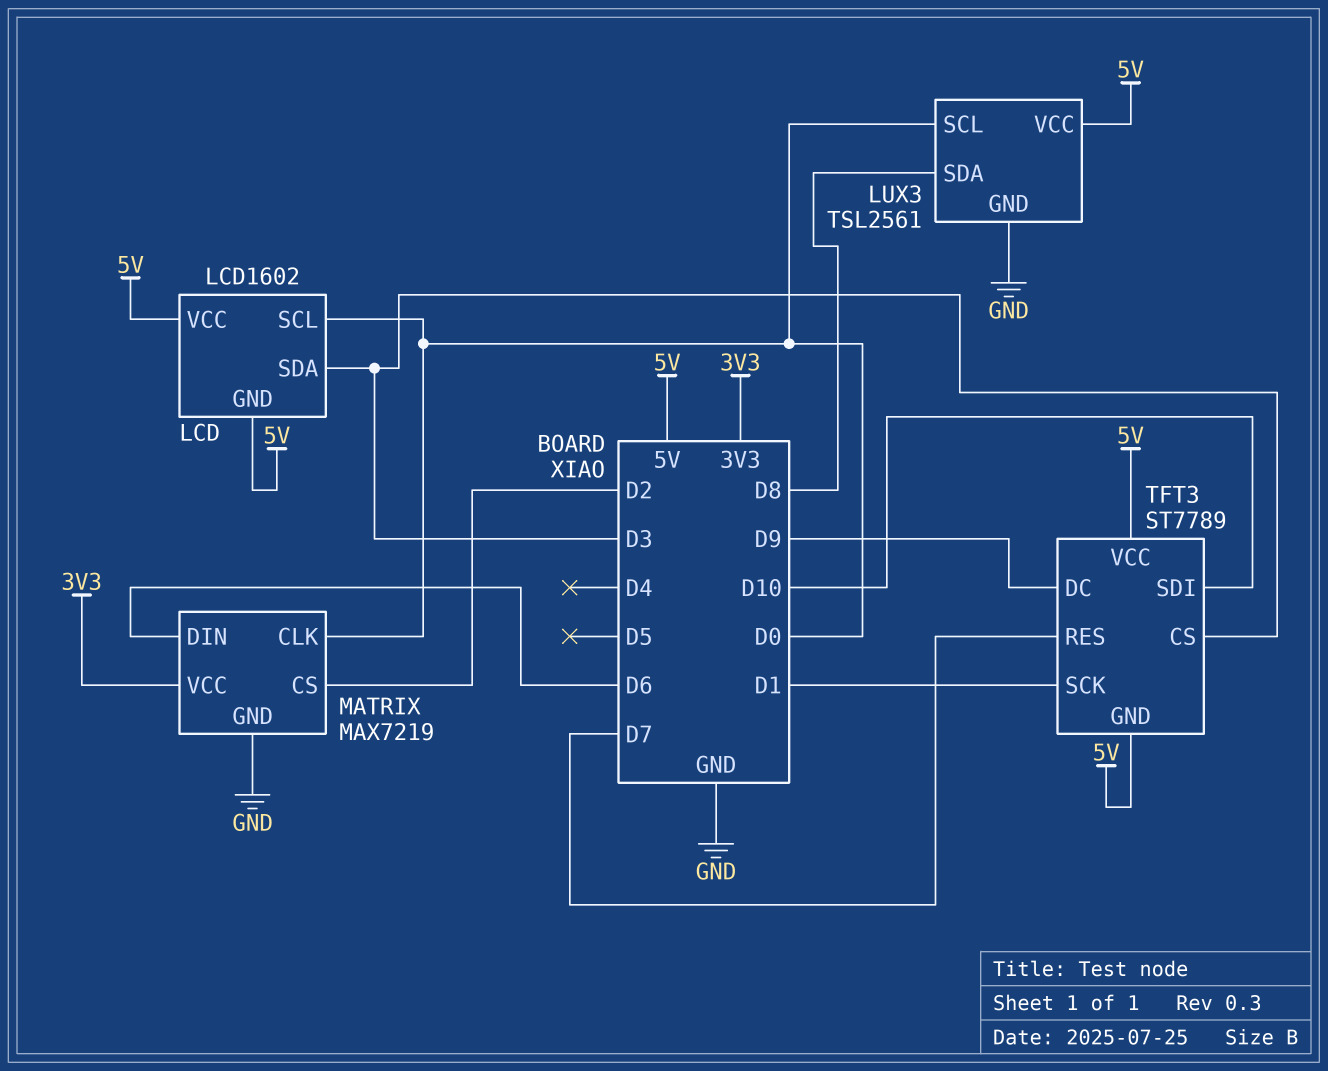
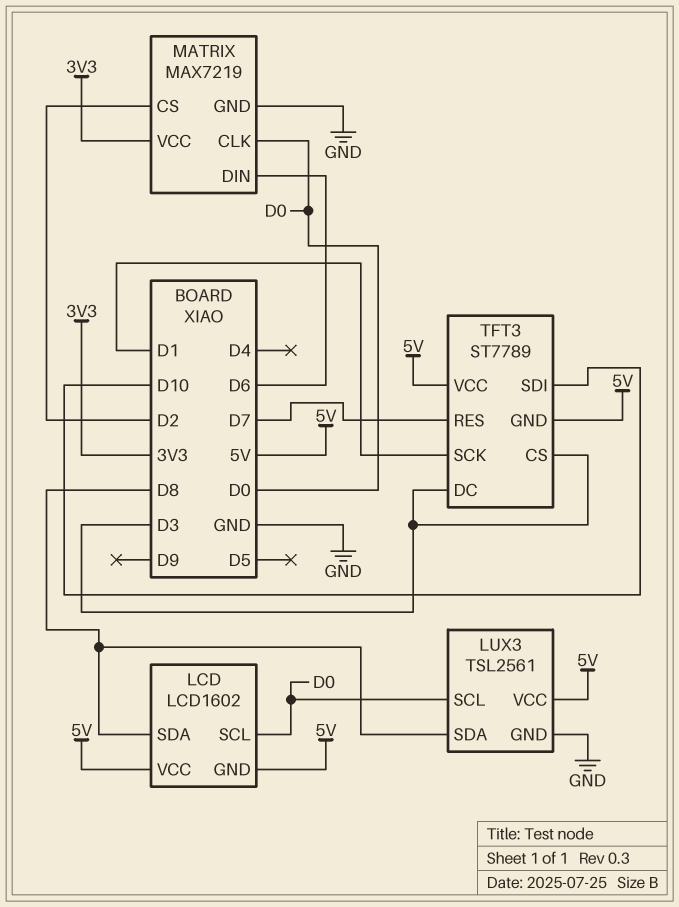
LCD pin SDA: D3 -> D8
TFT3 pin DC: D9 -> D3

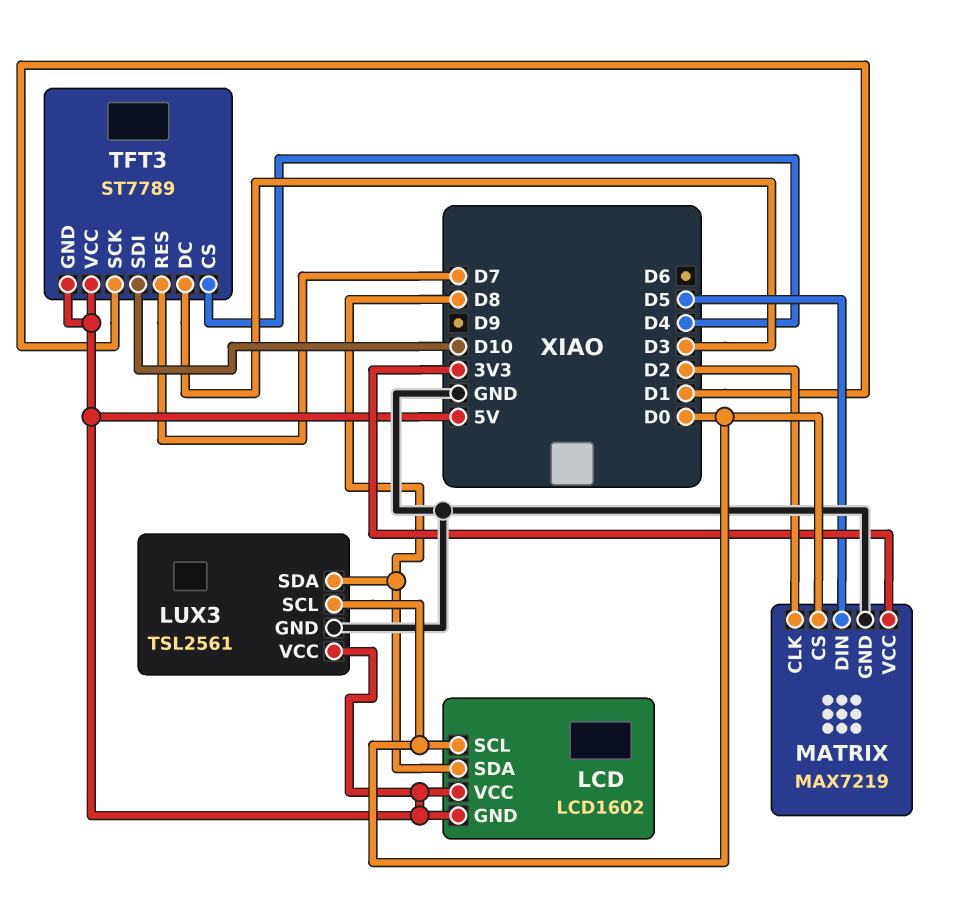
MATRIX pin CLK: D0 -> D2
MATRIX pin CS: D2 -> D0
MATRIX pin DIN: D6 -> D5
TFT3 pin CS: D3 -> D4

